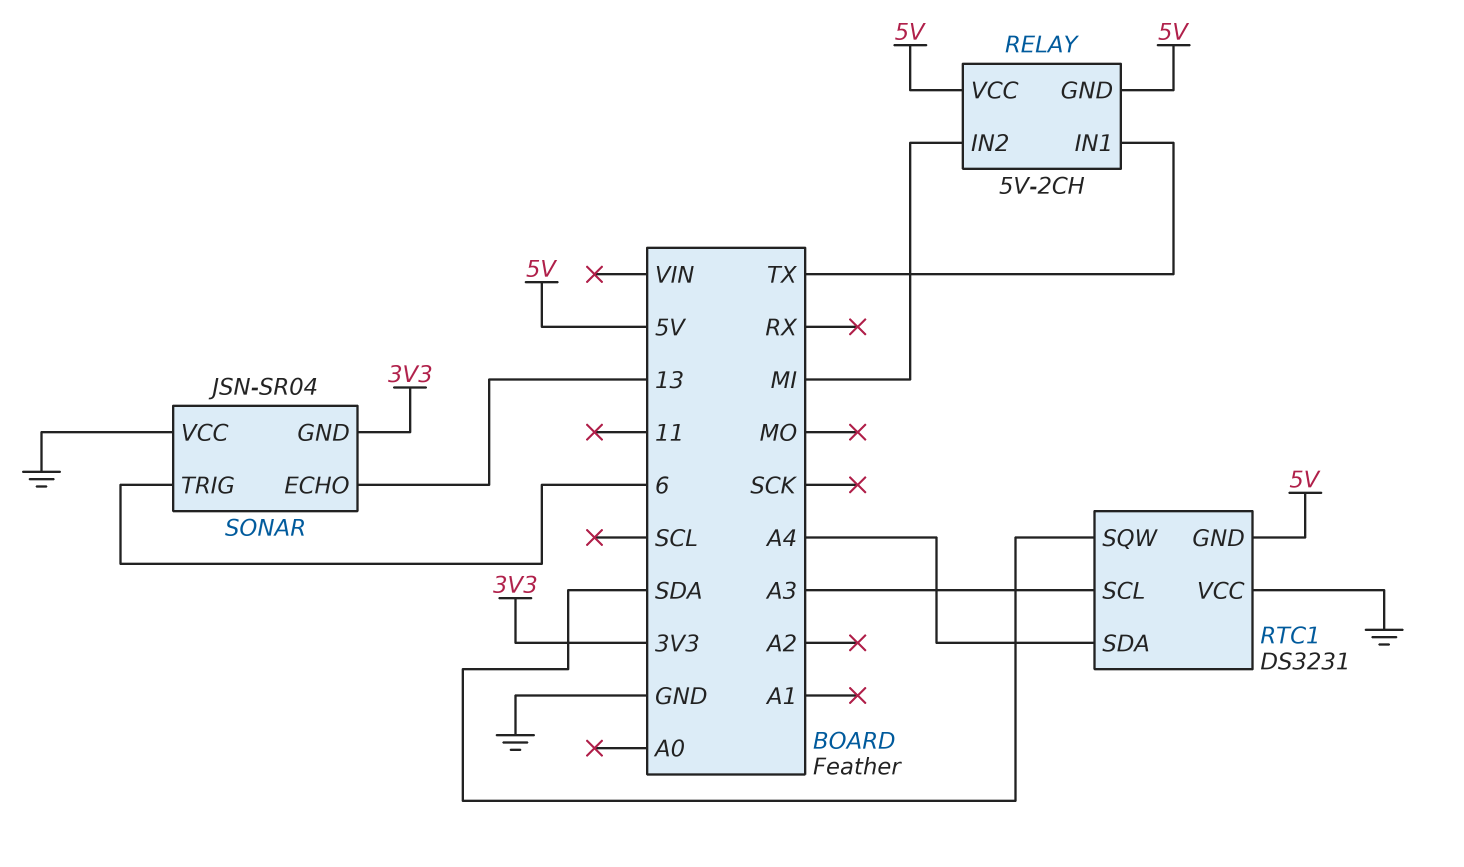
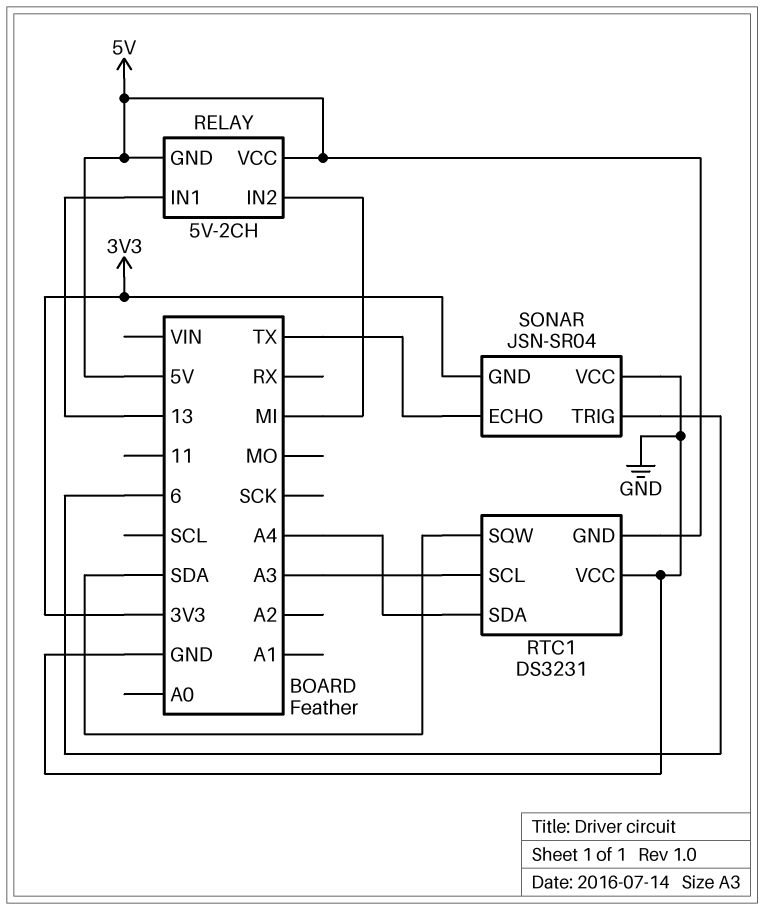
RELAY pin IN1: TX -> 13
SONAR pin ECHO: 13 -> TX

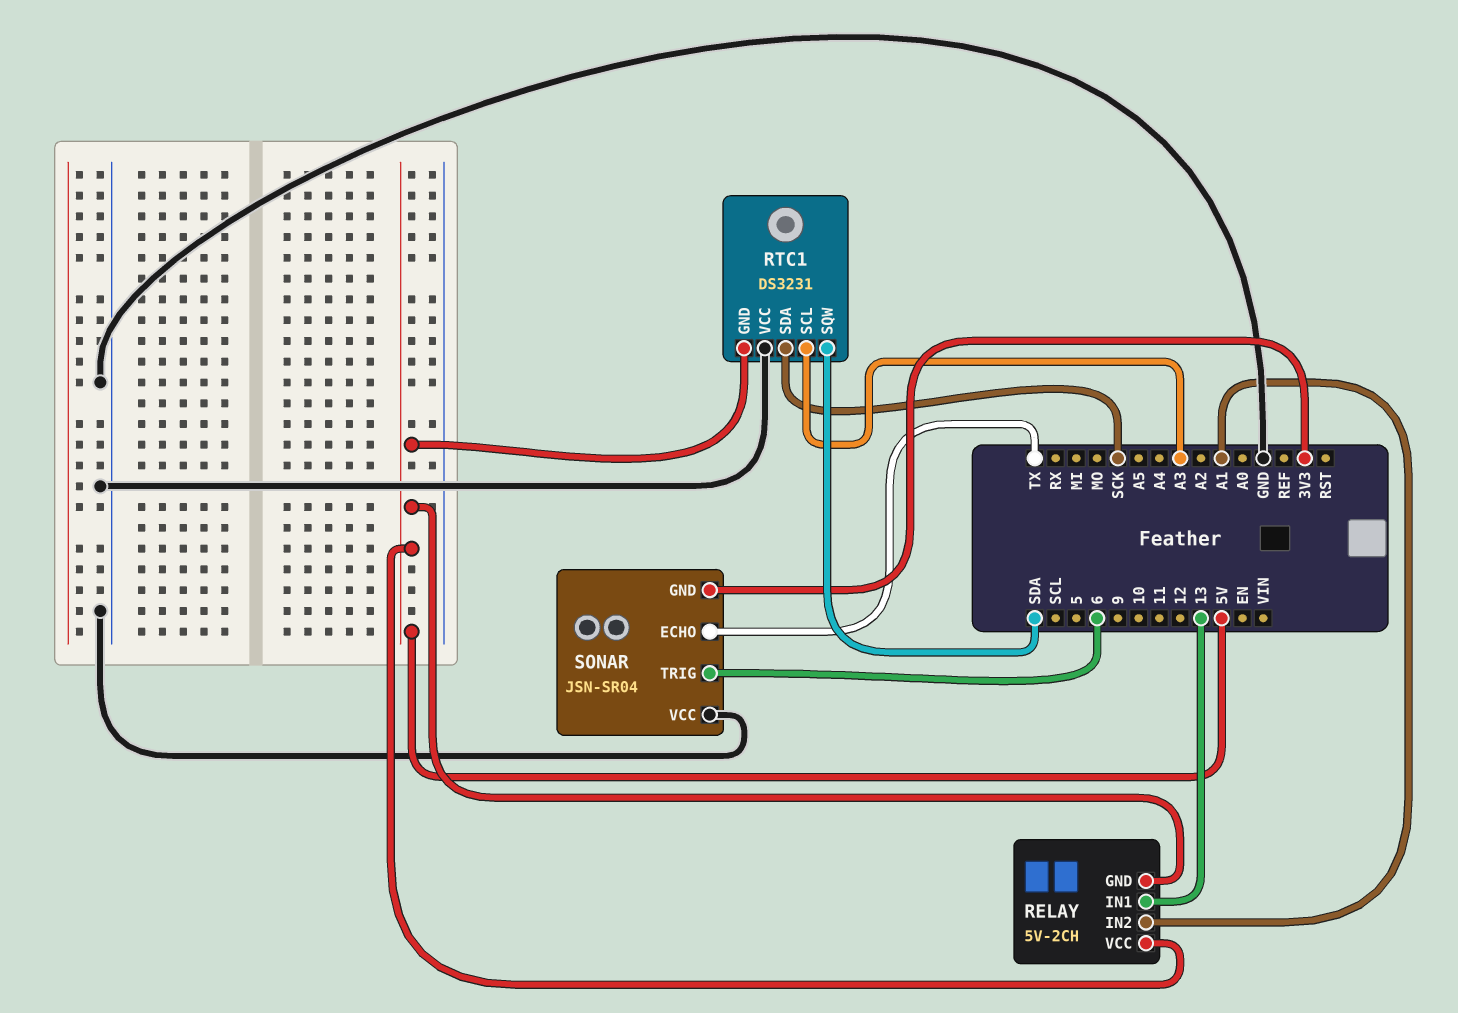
RELAY pin IN2: MI -> A1
RTC1 pin SDA: A4 -> SCK

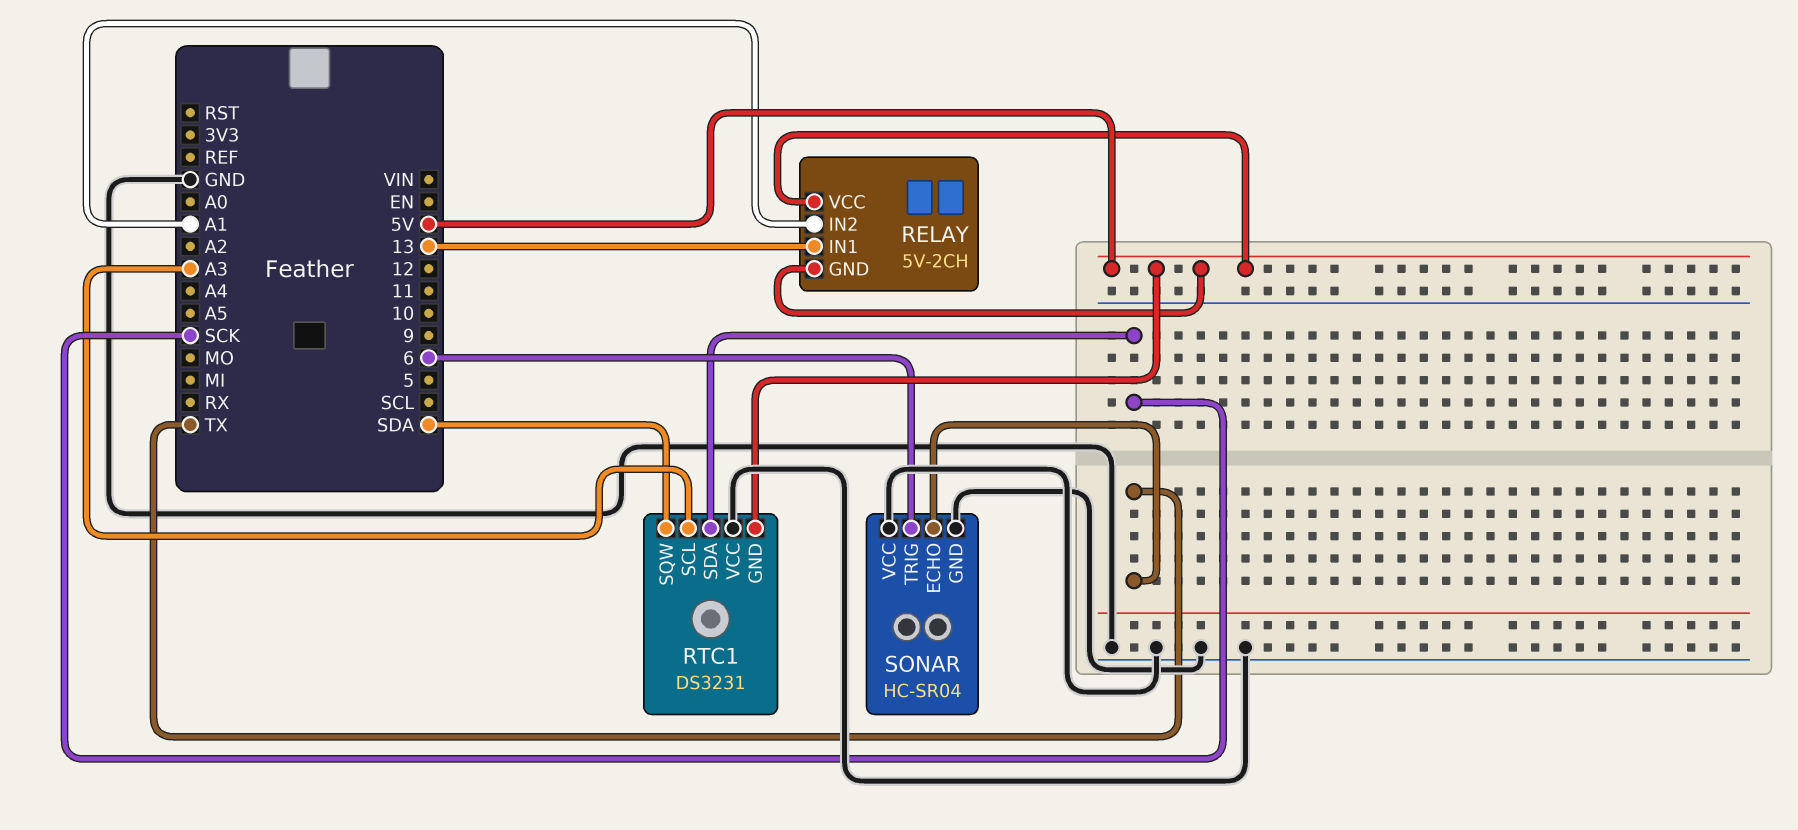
SONAR: JSN-SR04 -> HC-SR04
SONAR pin GND: 3V3 -> GND

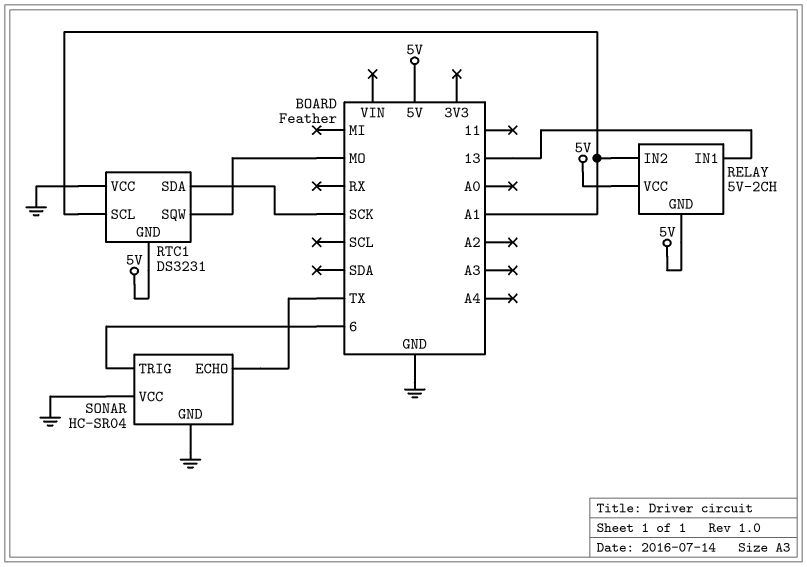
RTC1 pin SCL: A3 -> A1
RTC1 pin SQW: SDA -> MO

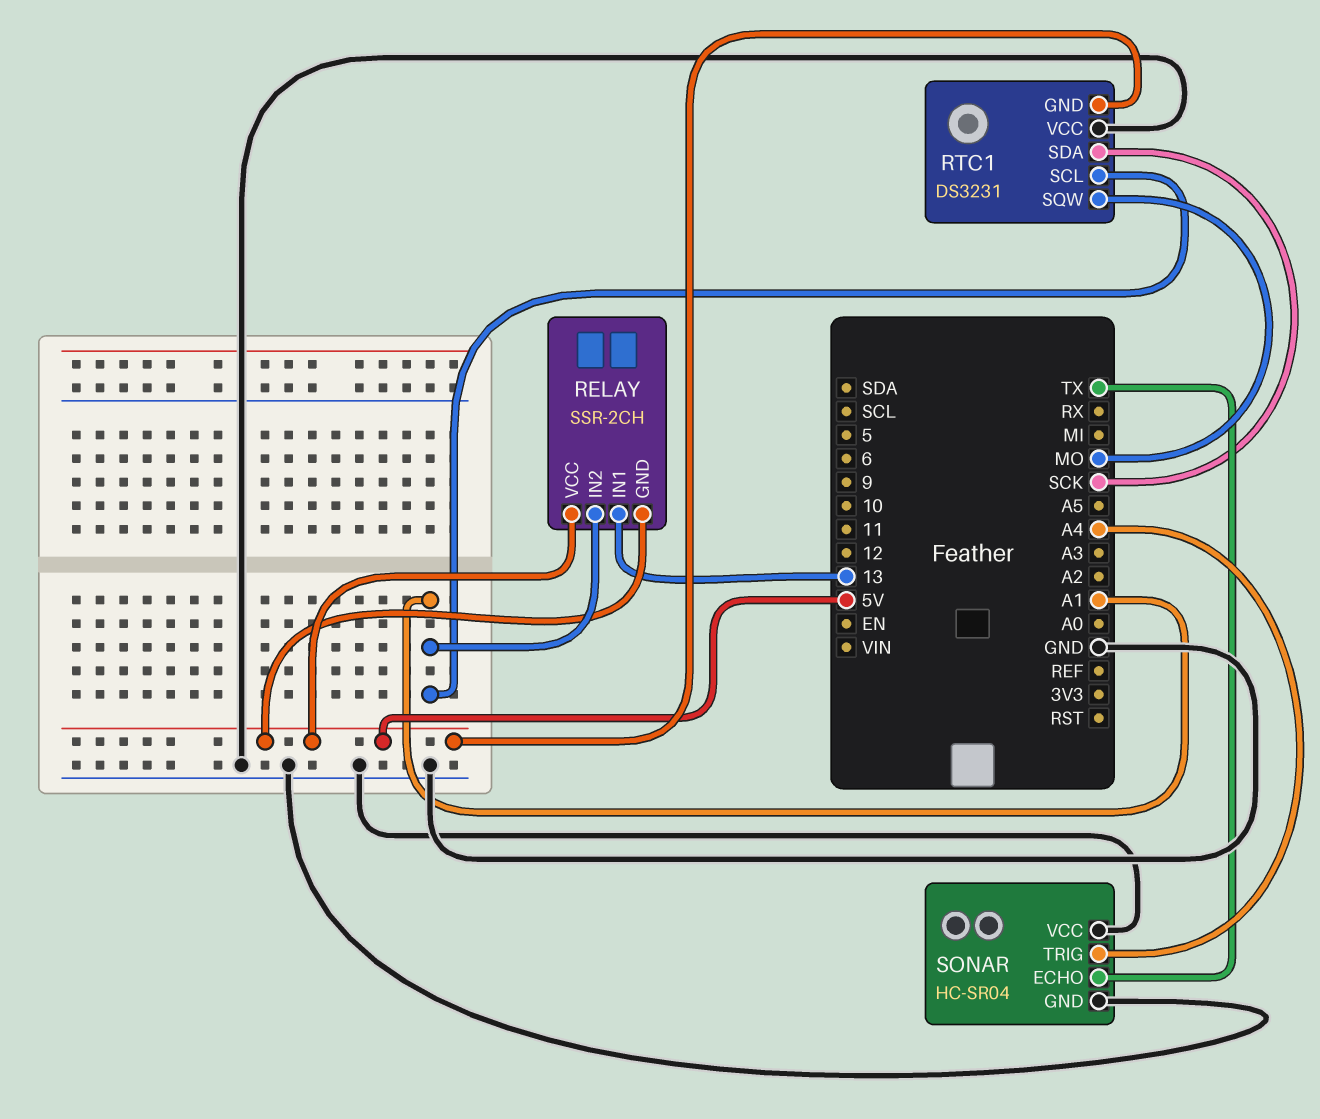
RELAY: 5V-2CH -> SSR-2CH
SONAR pin TRIG: 6 -> A4

